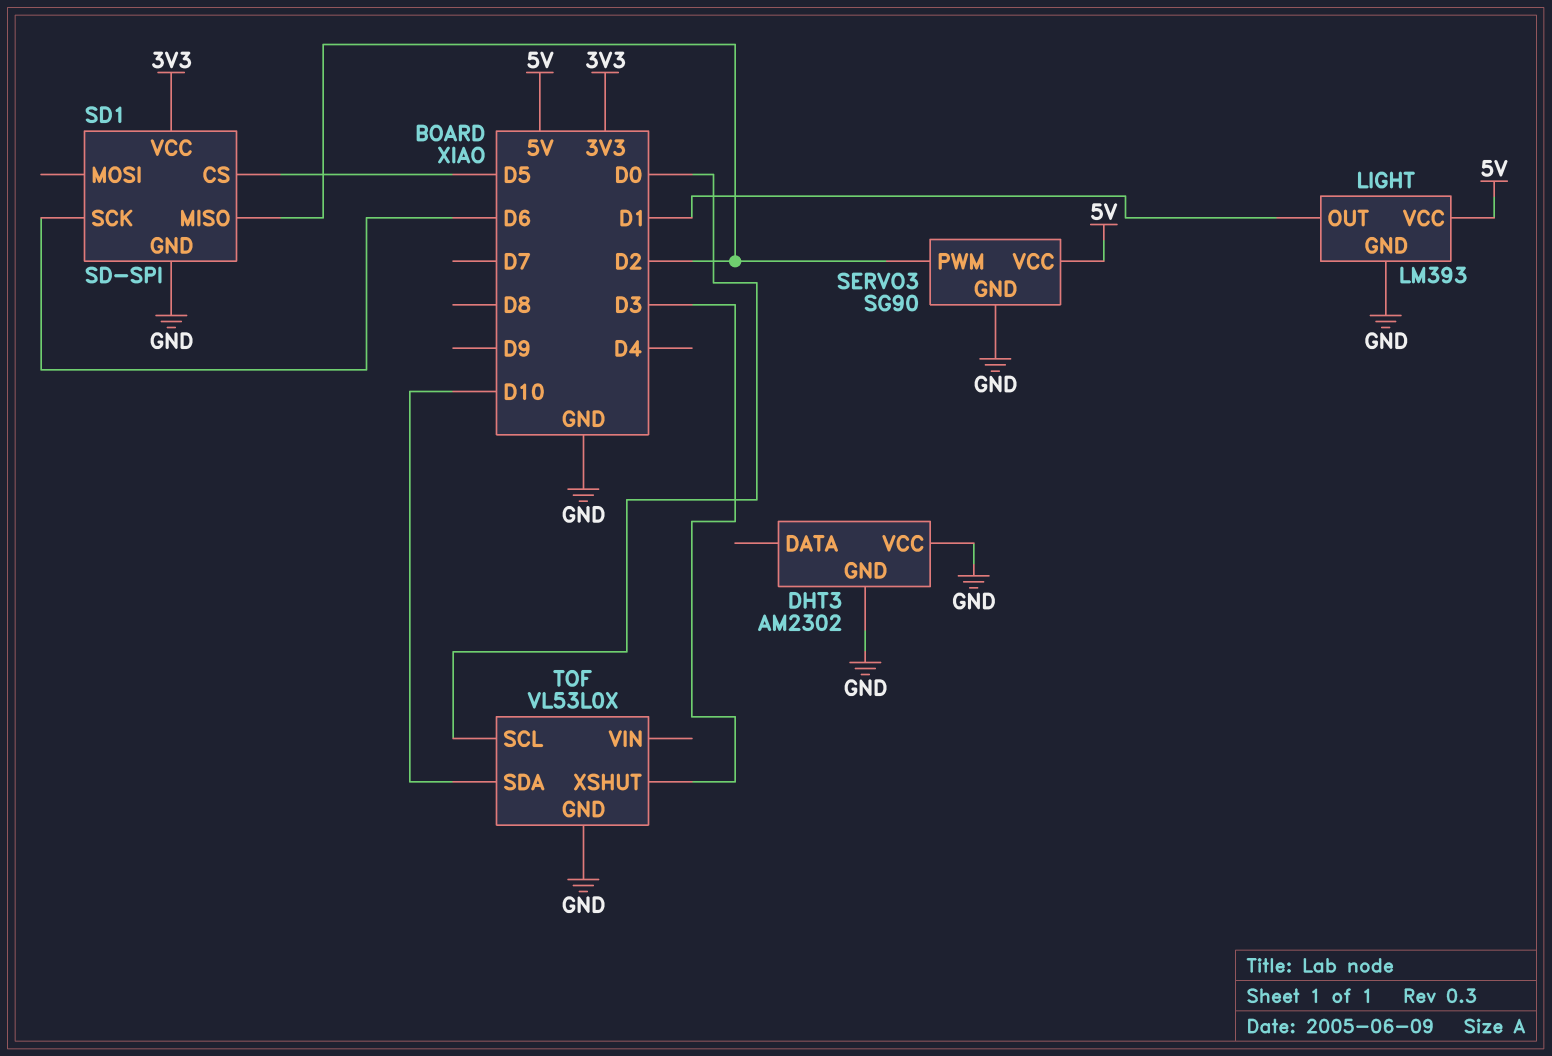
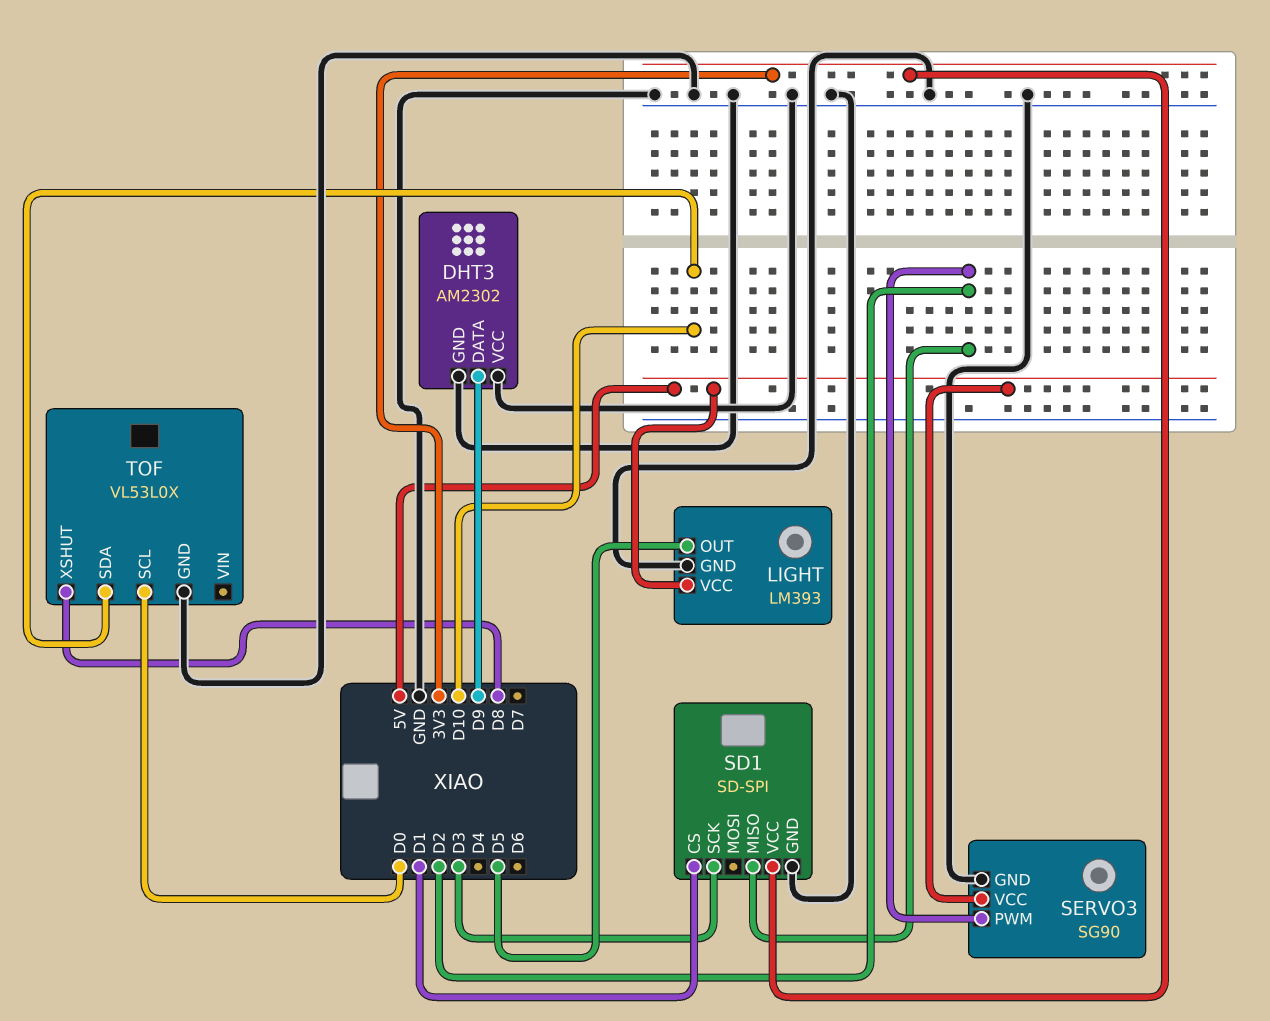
DHT3 pin DATA: none -> D9
LIGHT pin OUT: D1 -> D5
SD1 pin CS: D5 -> D1
SD1 pin SCK: D6 -> D3
TOF pin XSHUT: D3 -> D8

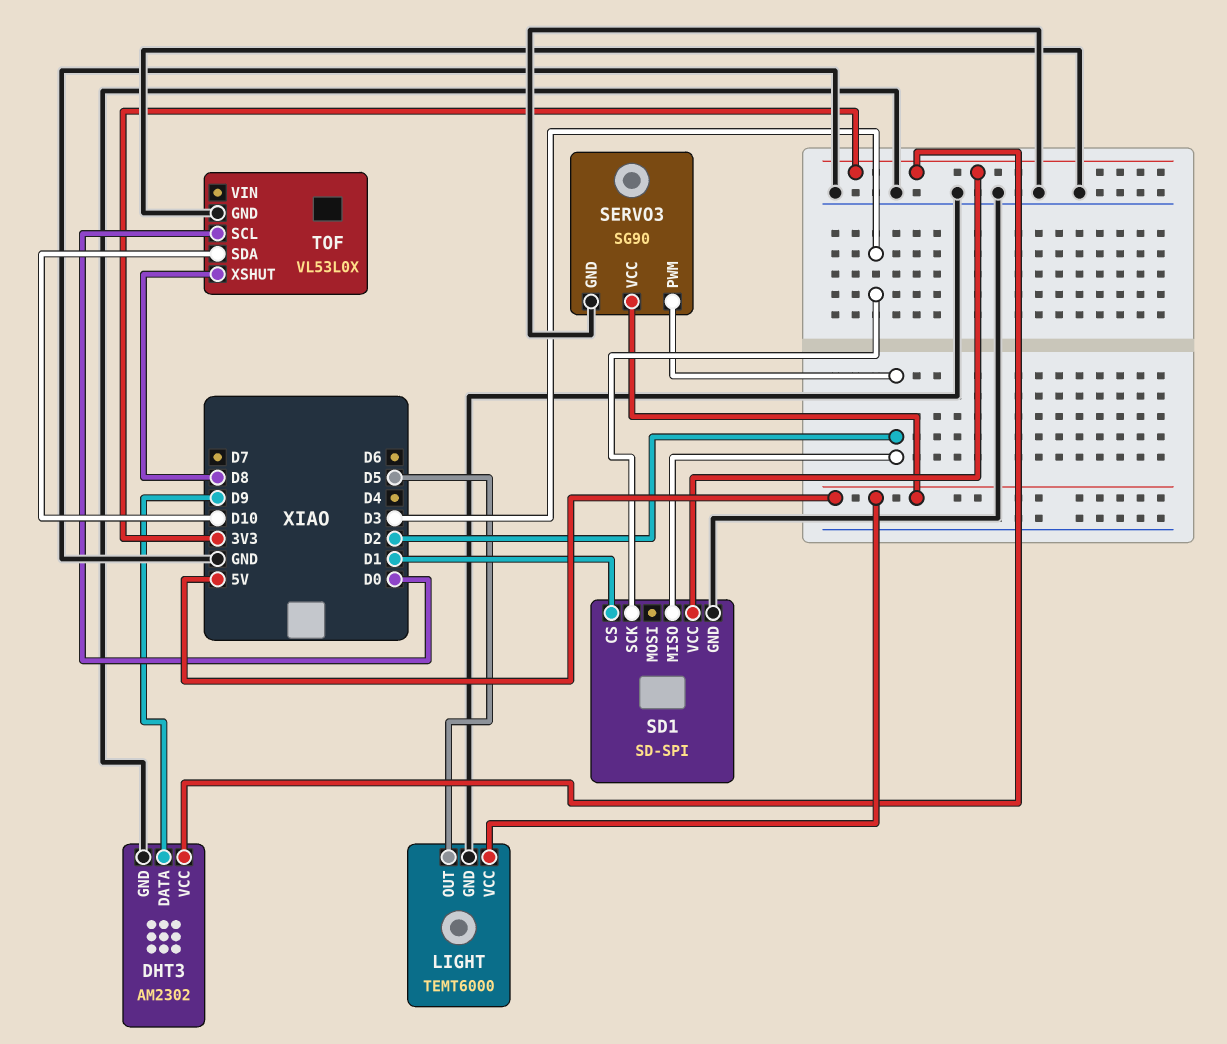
DHT3 pin VCC: GND -> 3V3
LIGHT: LM393 -> TEMT6000

